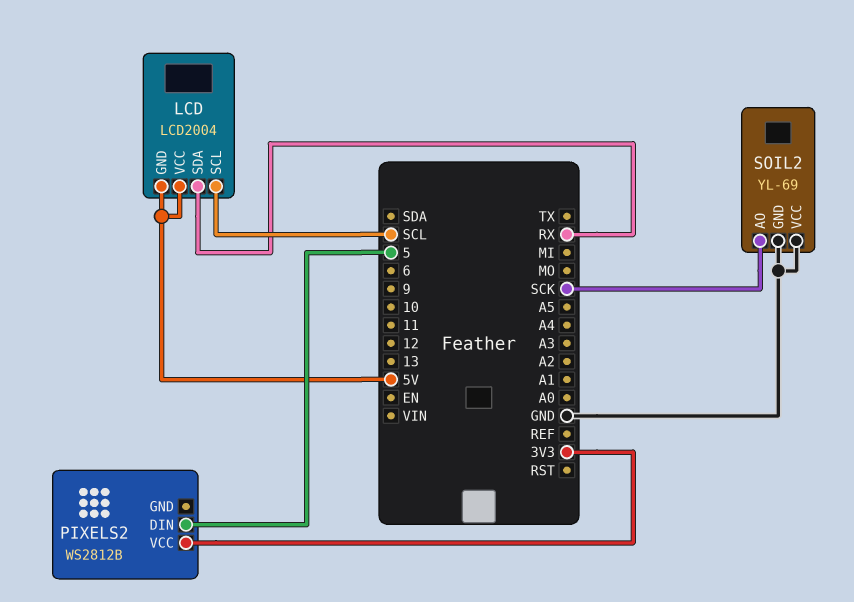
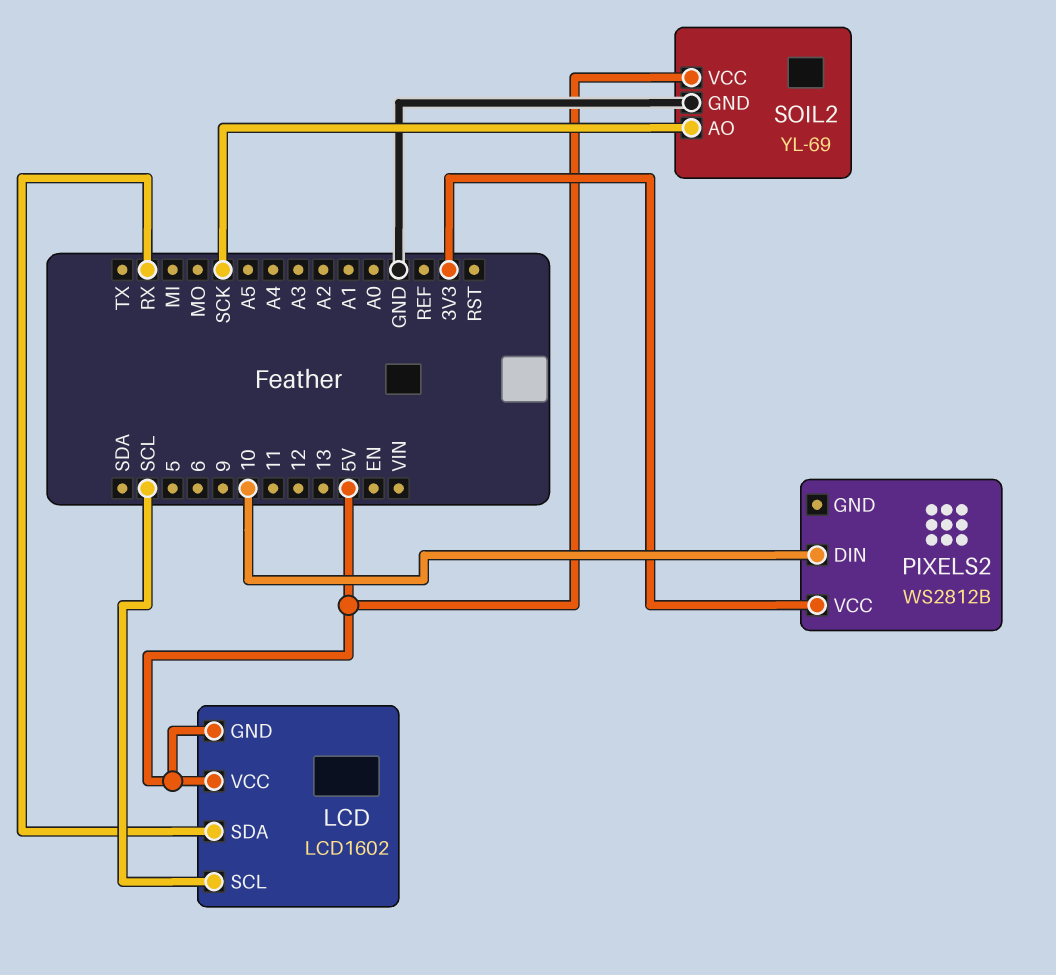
LCD: LCD2004 -> LCD1602
PIXELS2 pin DIN: 5 -> 10
SOIL2 pin VCC: GND -> 5V

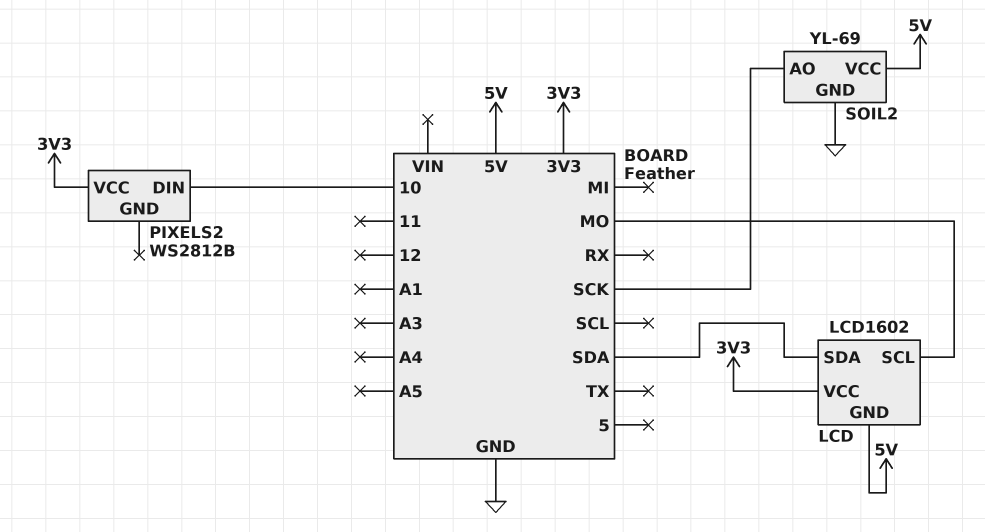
LCD pin SCL: SCL -> MO
LCD pin SDA: RX -> SDA
LCD pin VCC: 5V -> 3V3

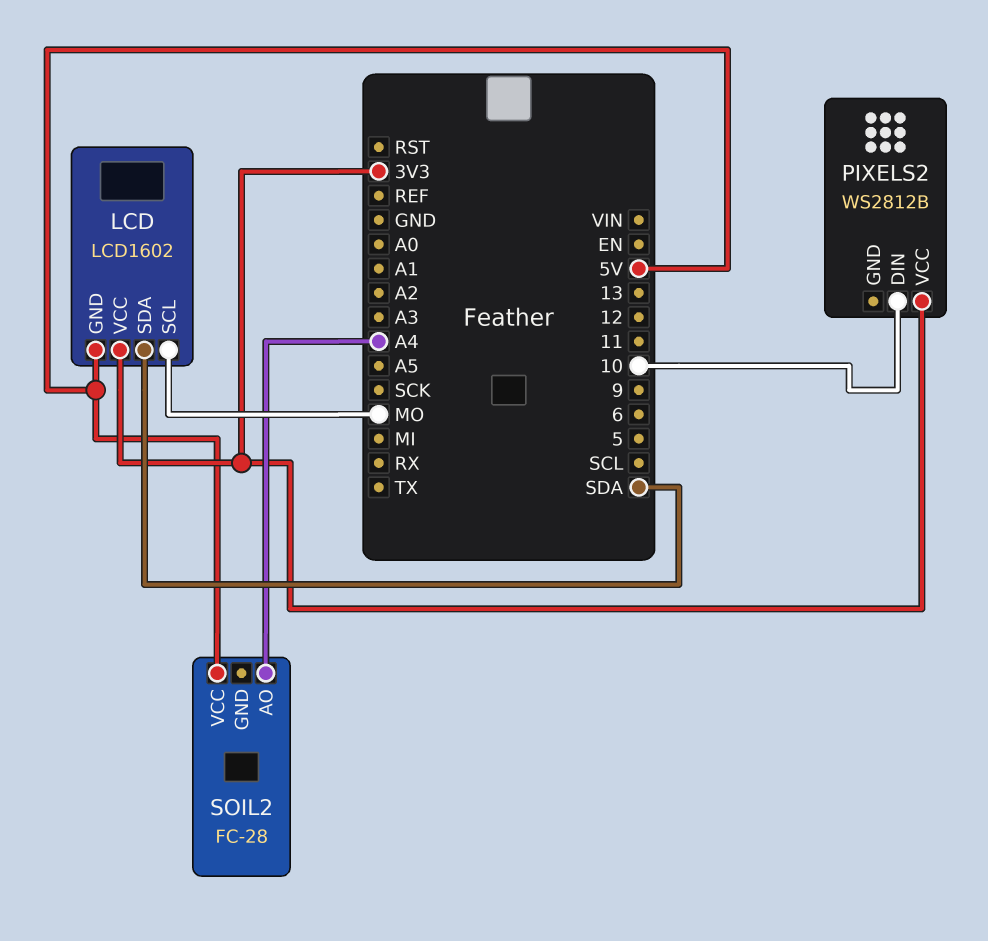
SOIL2: YL-69 -> FC-28
SOIL2 pin AO: SCK -> A4
SOIL2 pin GND: GND -> none

